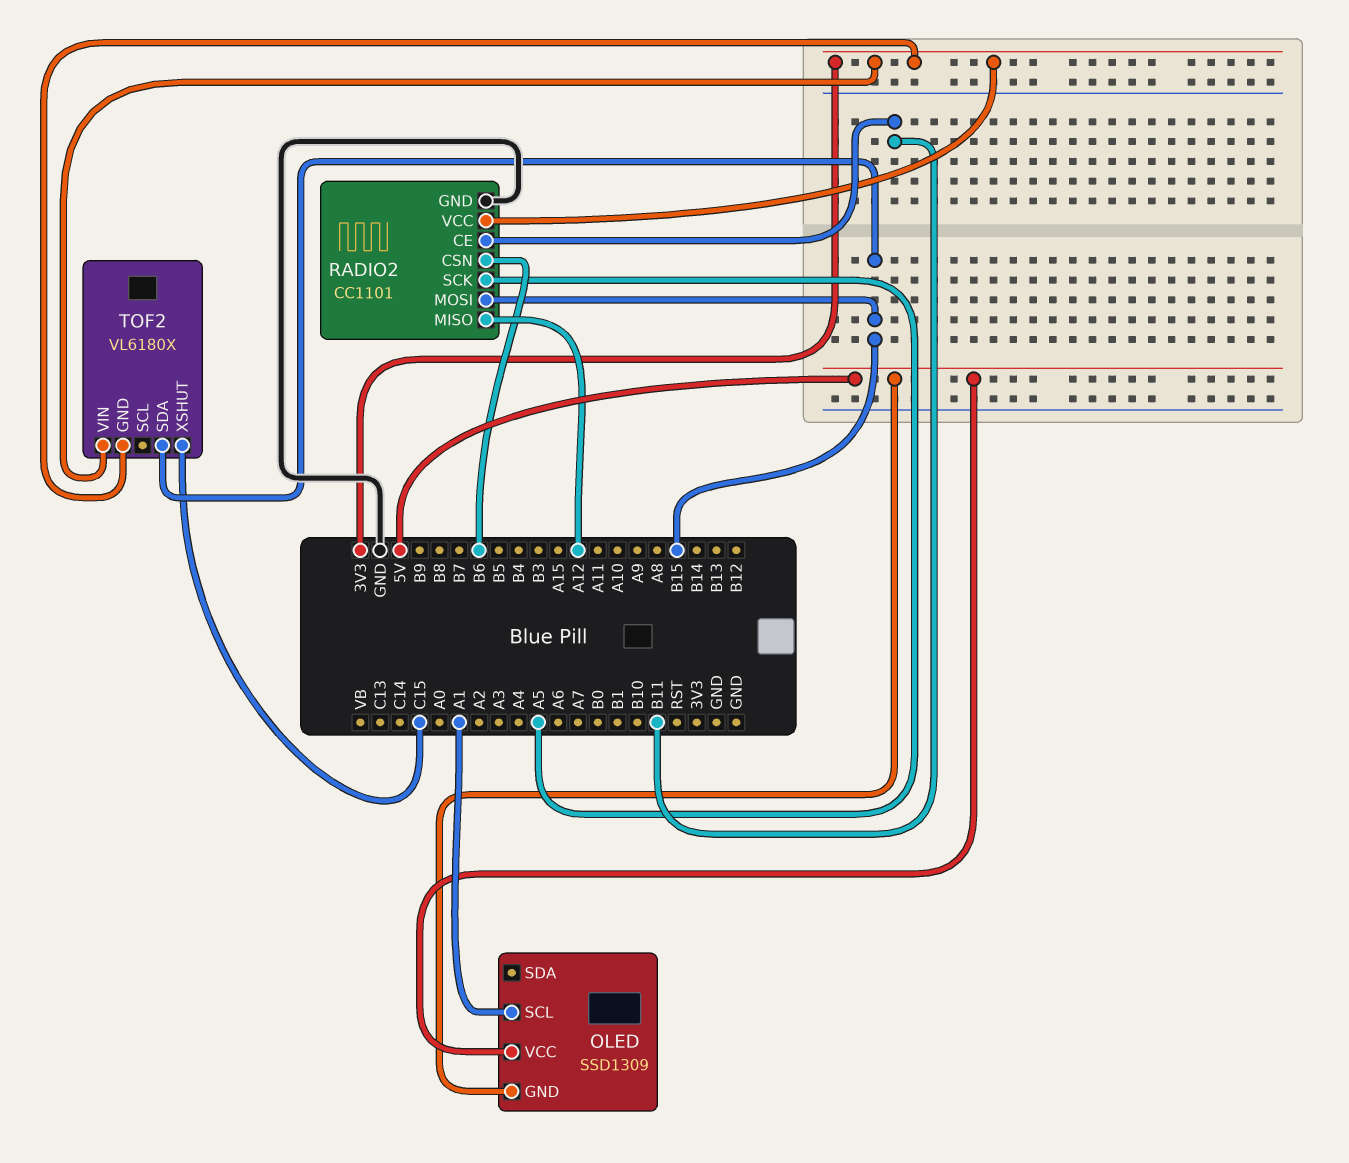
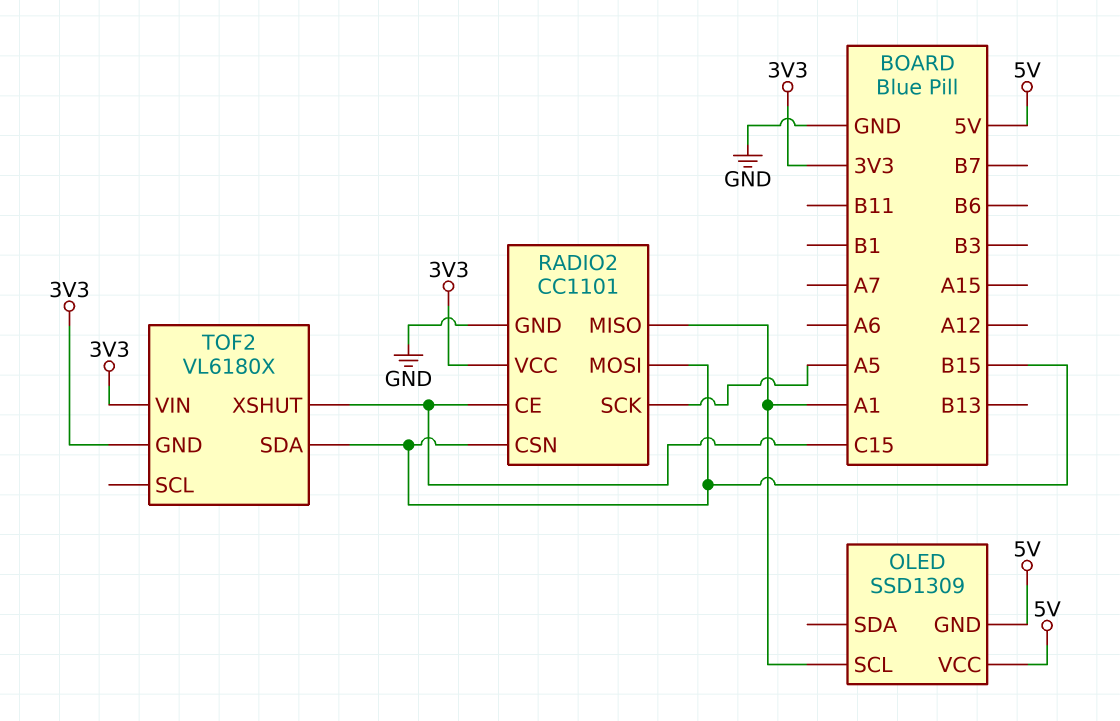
RADIO2 pin CE: B11 -> C15
RADIO2 pin CSN: B6 -> B15
RADIO2 pin MISO: A12 -> A1

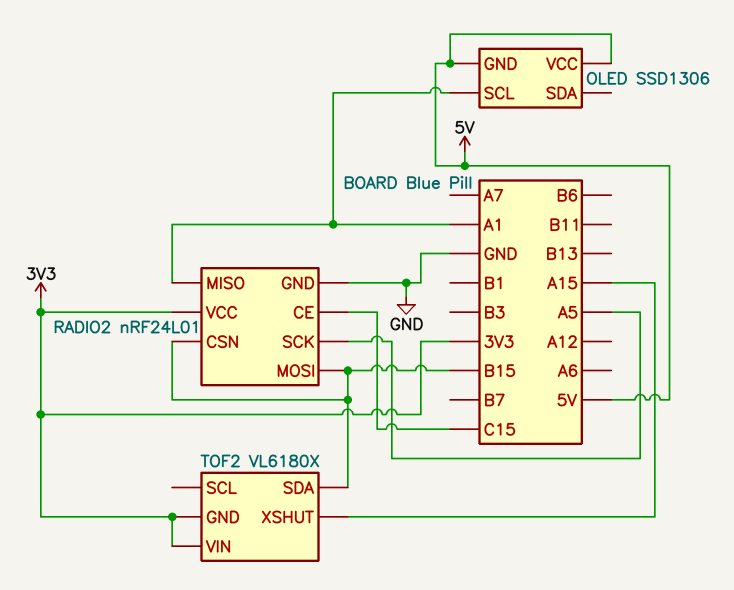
OLED: SSD1309 -> SSD1306
RADIO2: CC1101 -> nRF24L01
TOF2 pin XSHUT: C15 -> A15

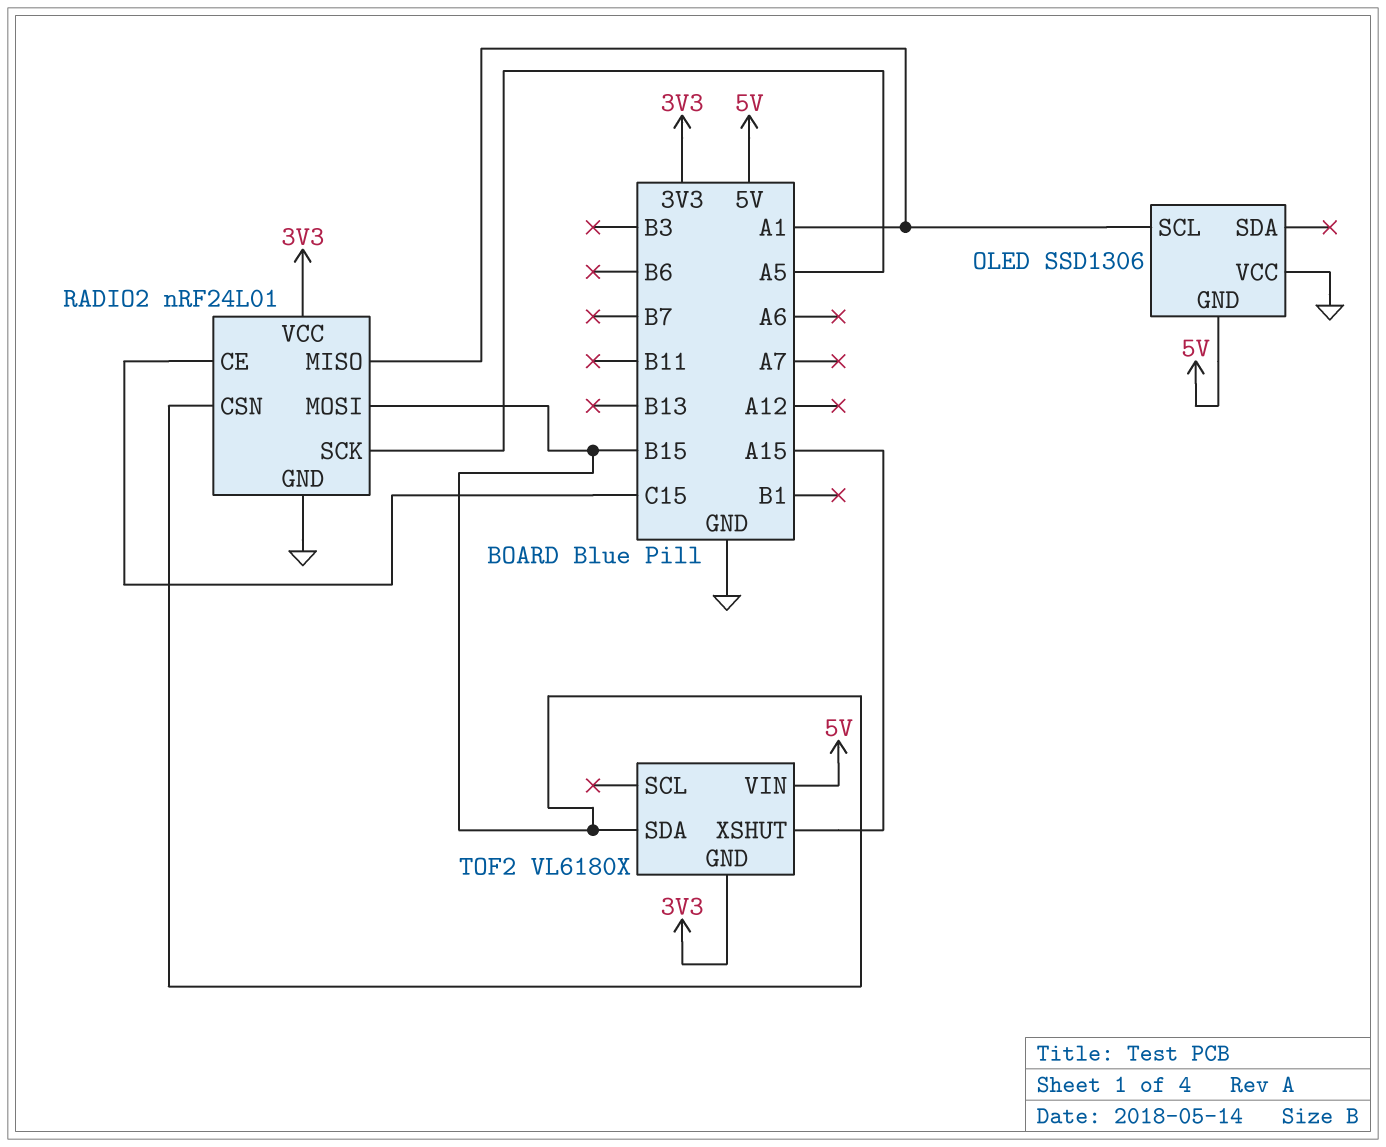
OLED pin VCC: 5V -> GND
TOF2 pin VIN: 3V3 -> 5V

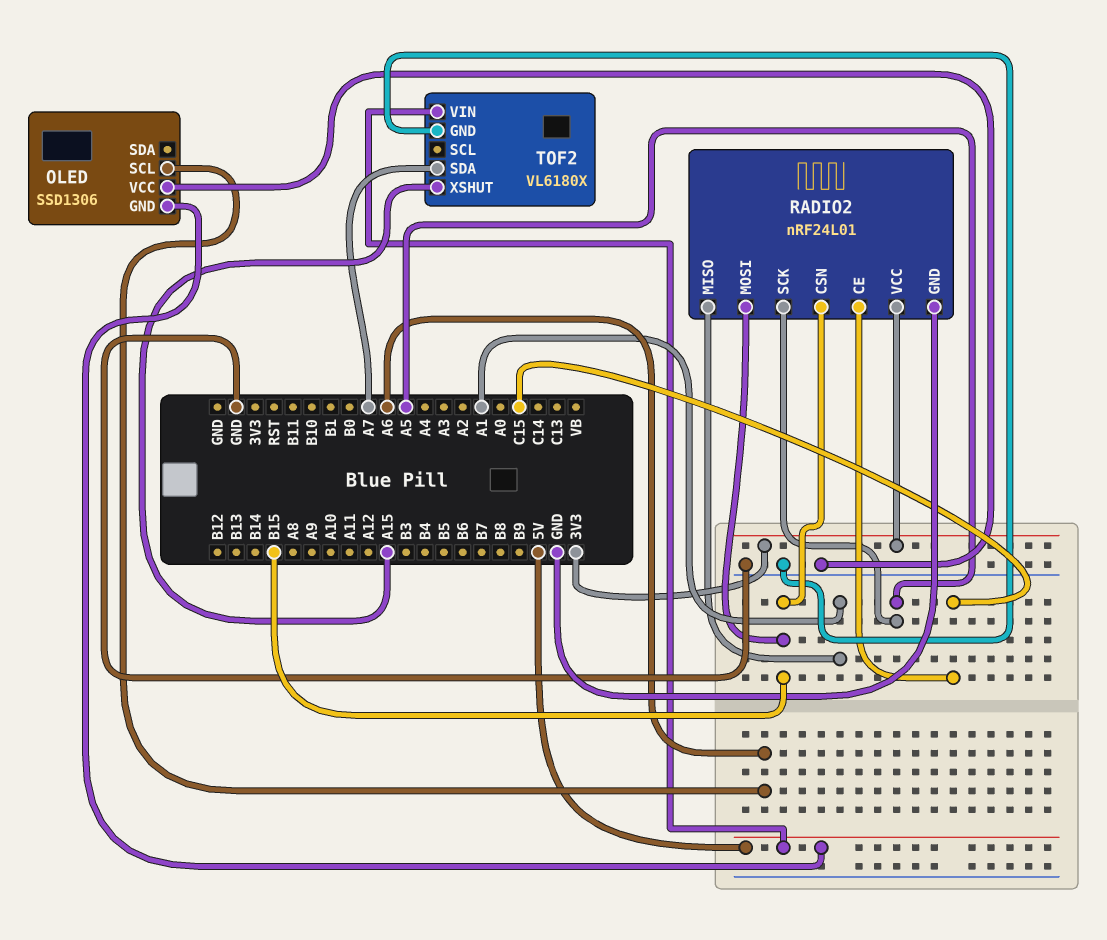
OLED pin SCL: A1 -> A6
TOF2 pin GND: 3V3 -> GND
TOF2 pin SDA: B15 -> A7

